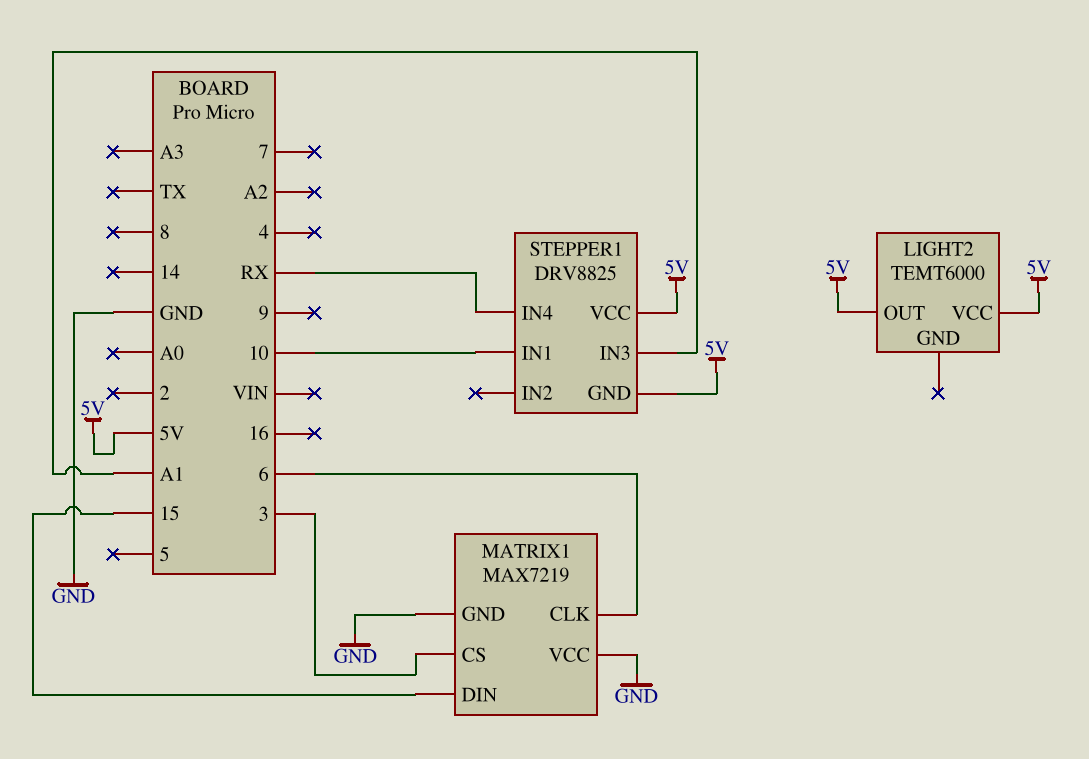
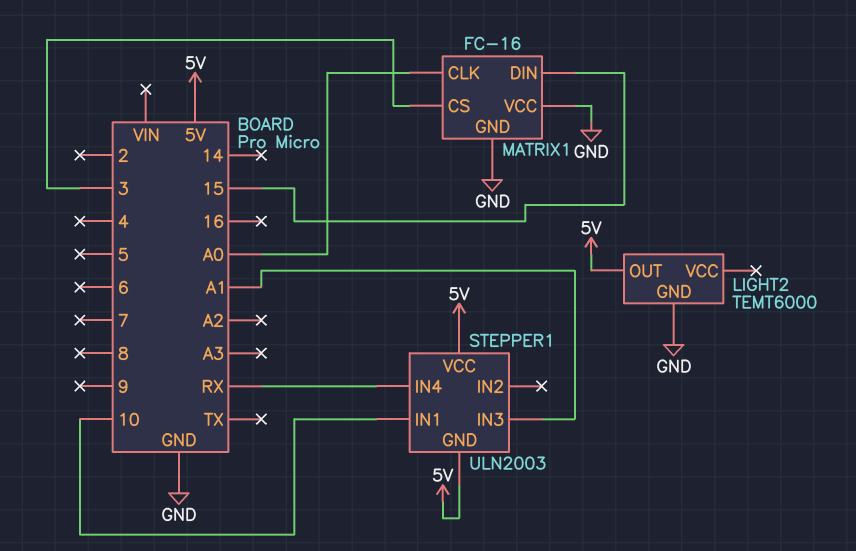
LIGHT2 pin GND: none -> GND
LIGHT2 pin VCC: 5V -> none
MATRIX1: MAX7219 -> FC-16
MATRIX1 pin CLK: 6 -> A0
STEPPER1: DRV8825 -> ULN2003

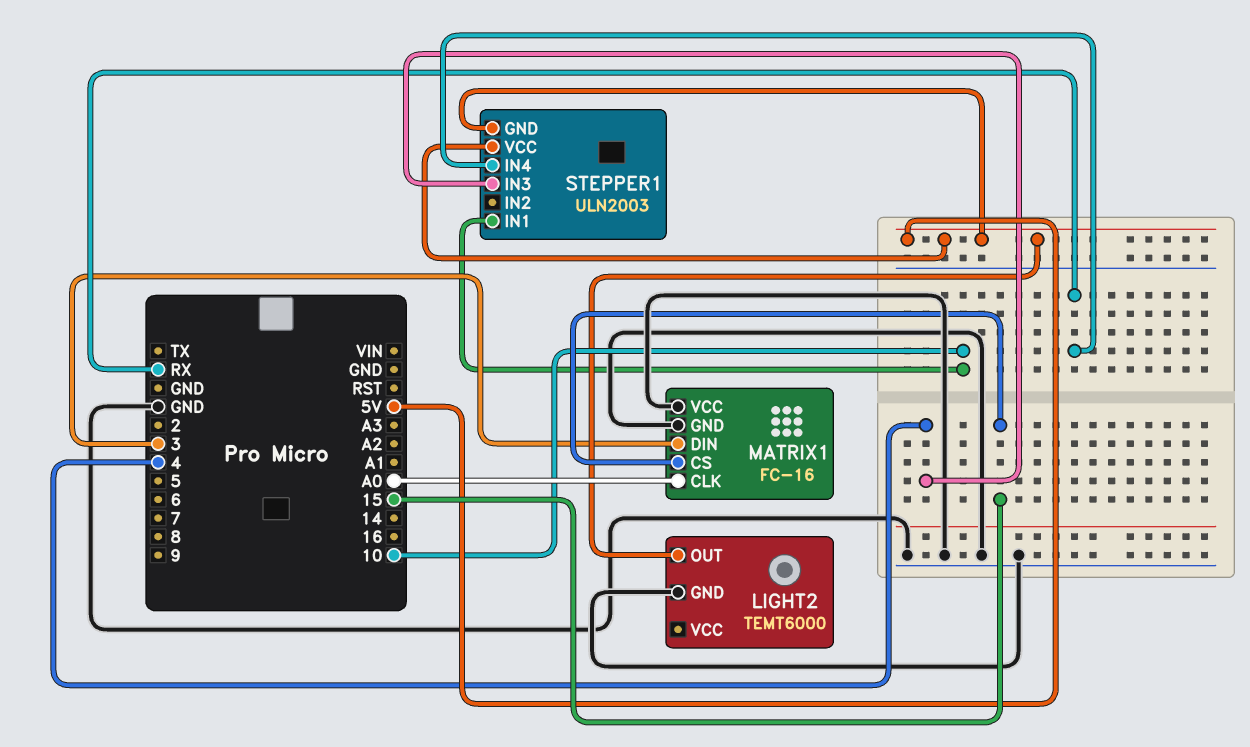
MATRIX1 pin CS: 3 -> 15
MATRIX1 pin DIN: 15 -> 3
STEPPER1 pin IN3: A1 -> 4

